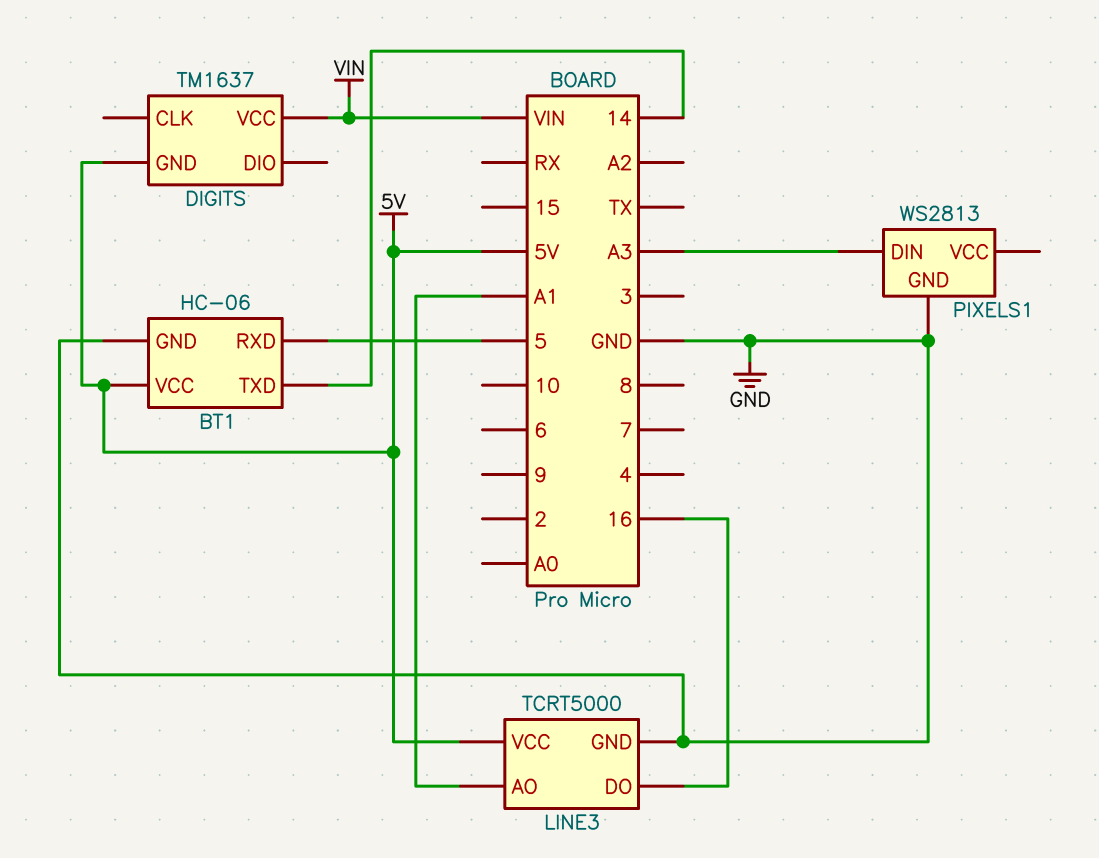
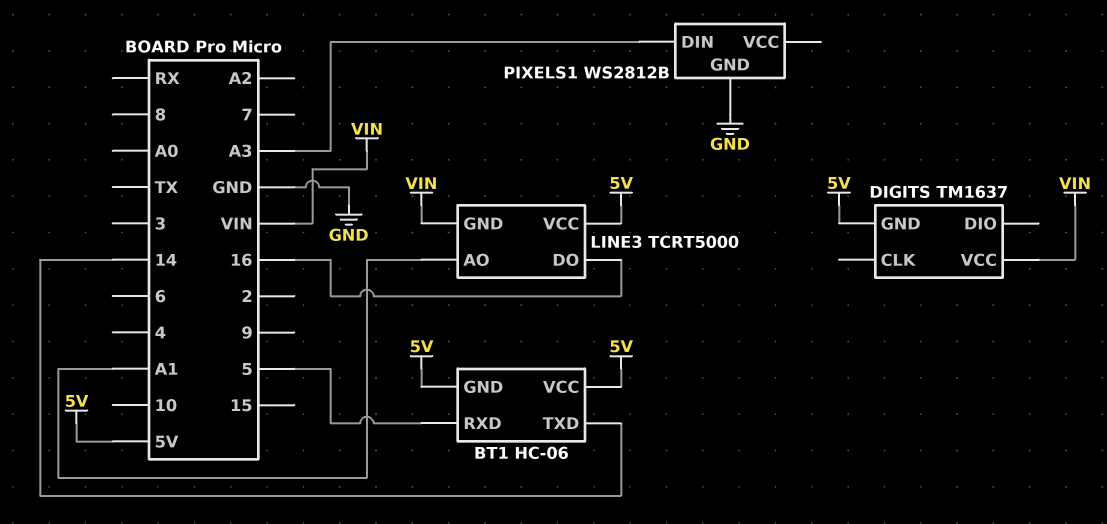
BT1 pin GND: GND -> 5V
LINE3 pin GND: GND -> VIN
PIXELS1: WS2813 -> WS2812B

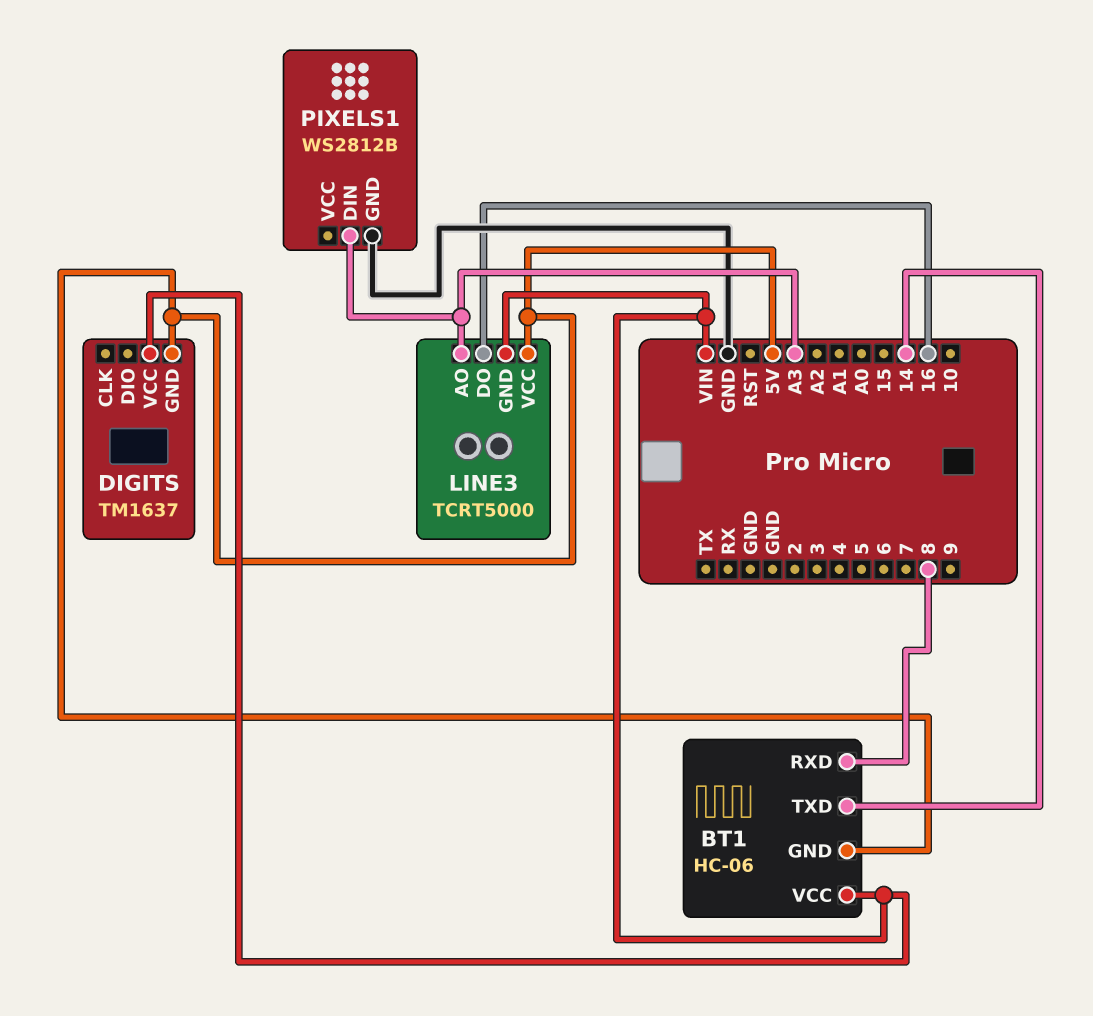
BT1 pin RXD: 5 -> 8
BT1 pin VCC: 5V -> VIN
LINE3 pin AO: A1 -> A3

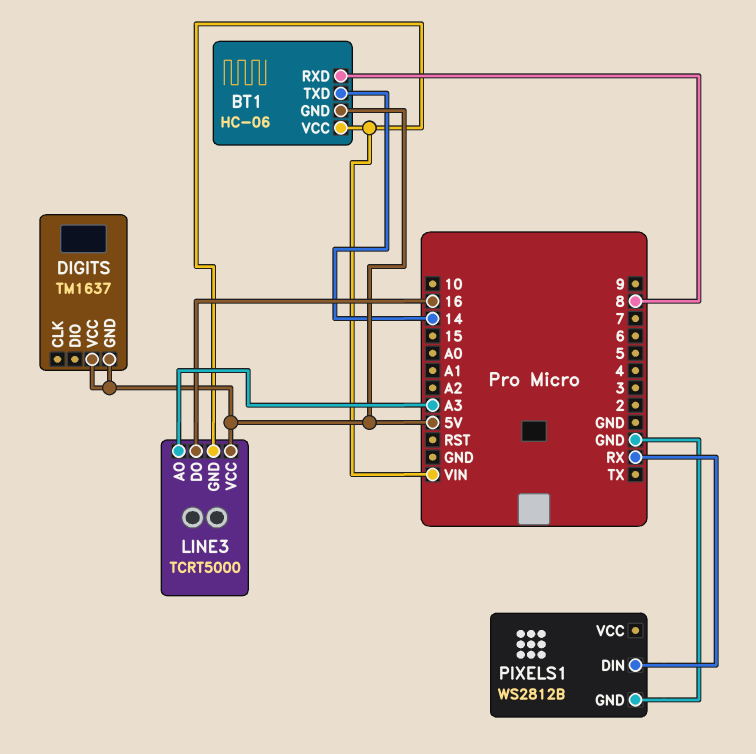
DIGITS pin VCC: VIN -> 5V
PIXELS1 pin DIN: A3 -> RX

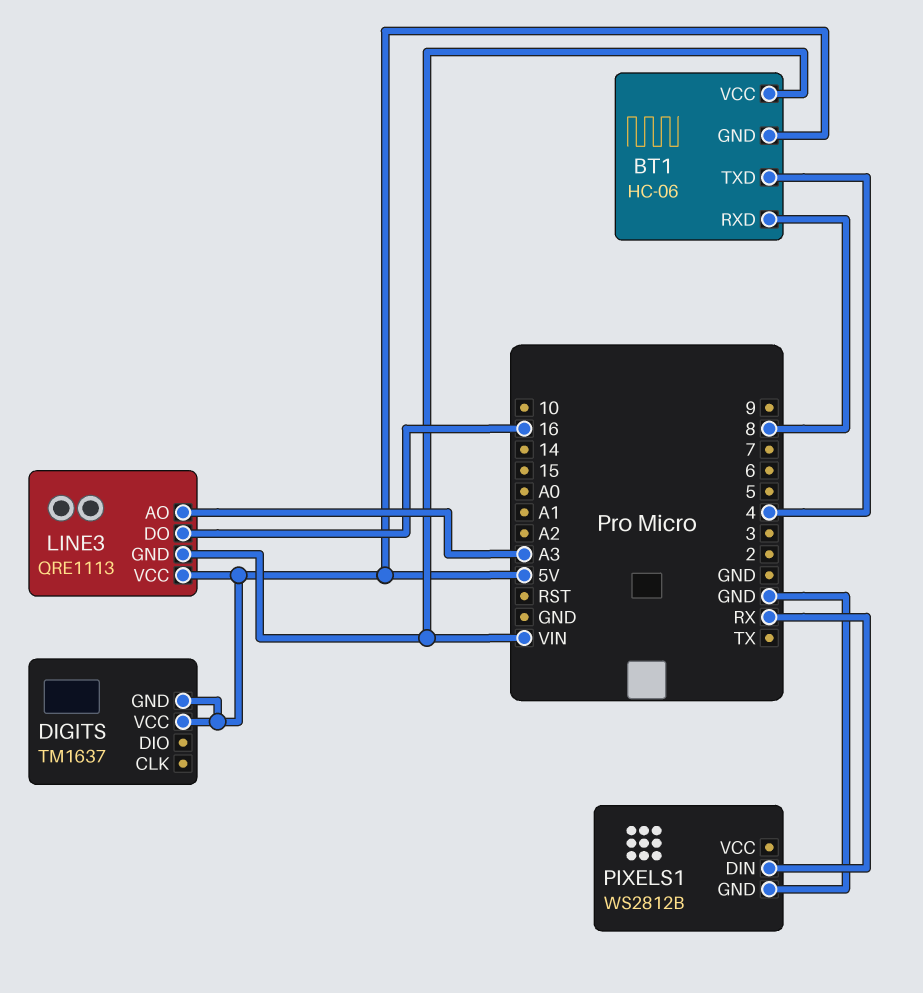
BT1 pin TXD: 14 -> 4
LINE3: TCRT5000 -> QRE1113

